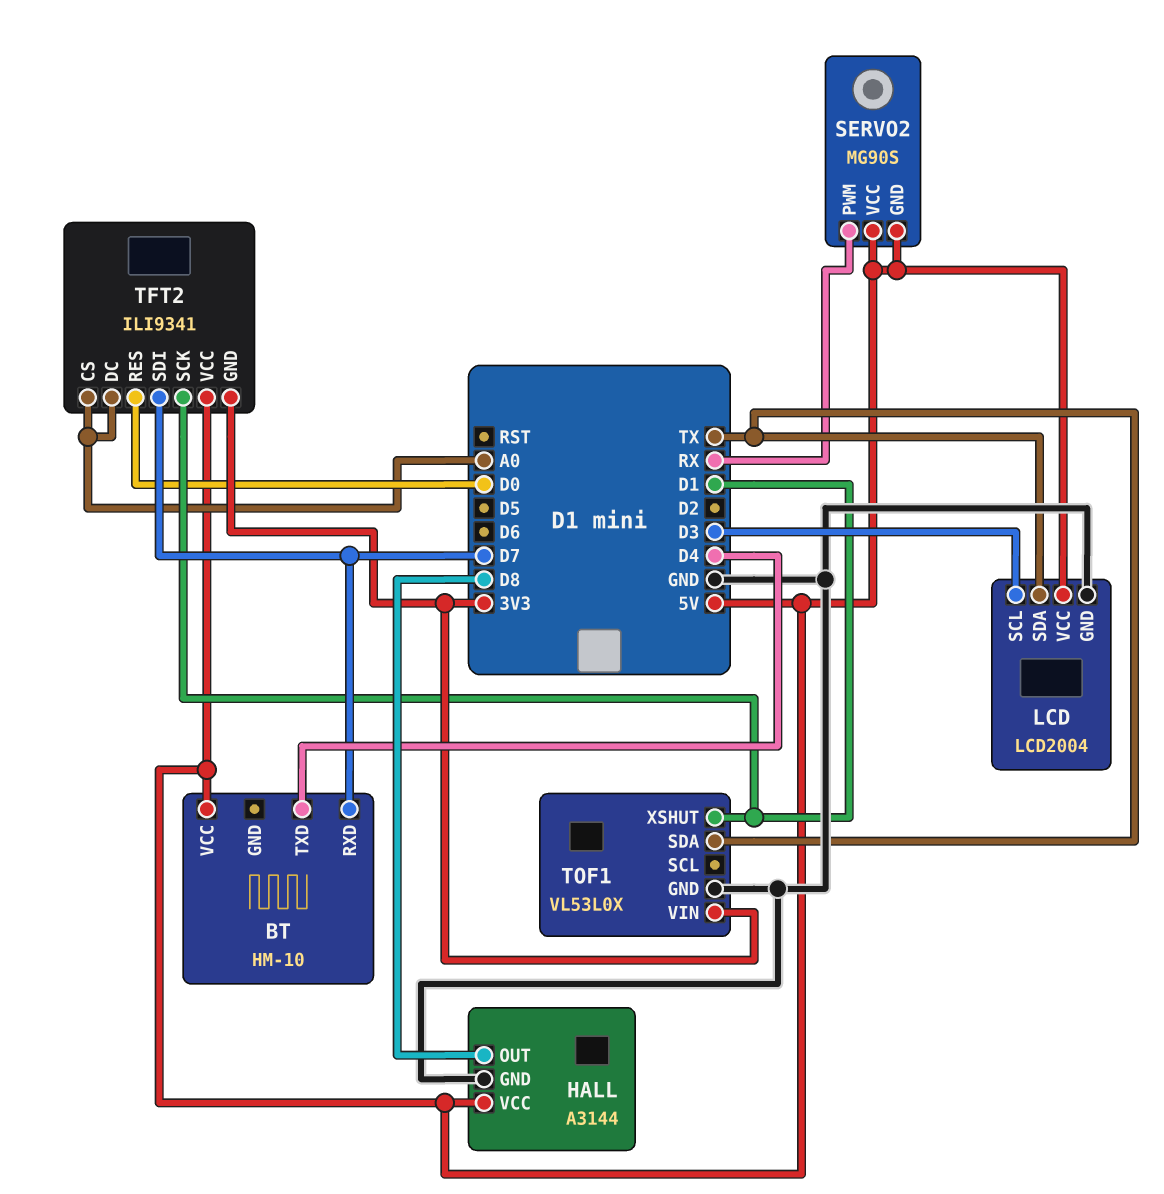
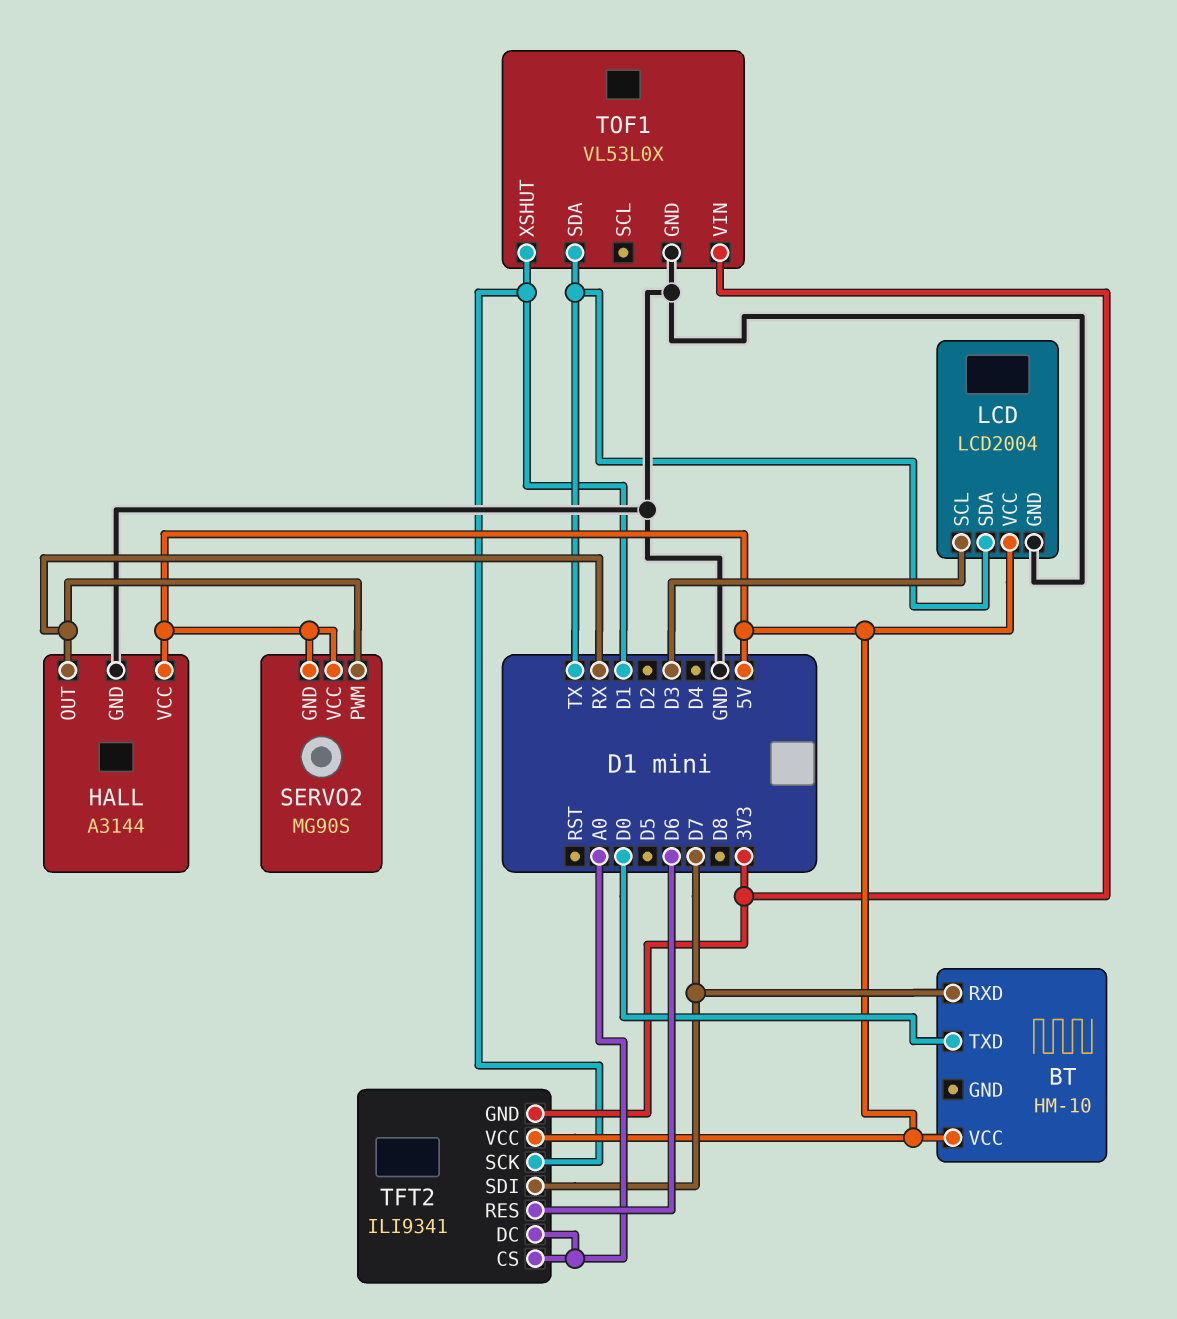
BT pin TXD: D4 -> D0
HALL pin OUT: D8 -> RX
TFT2 pin RES: D0 -> D6

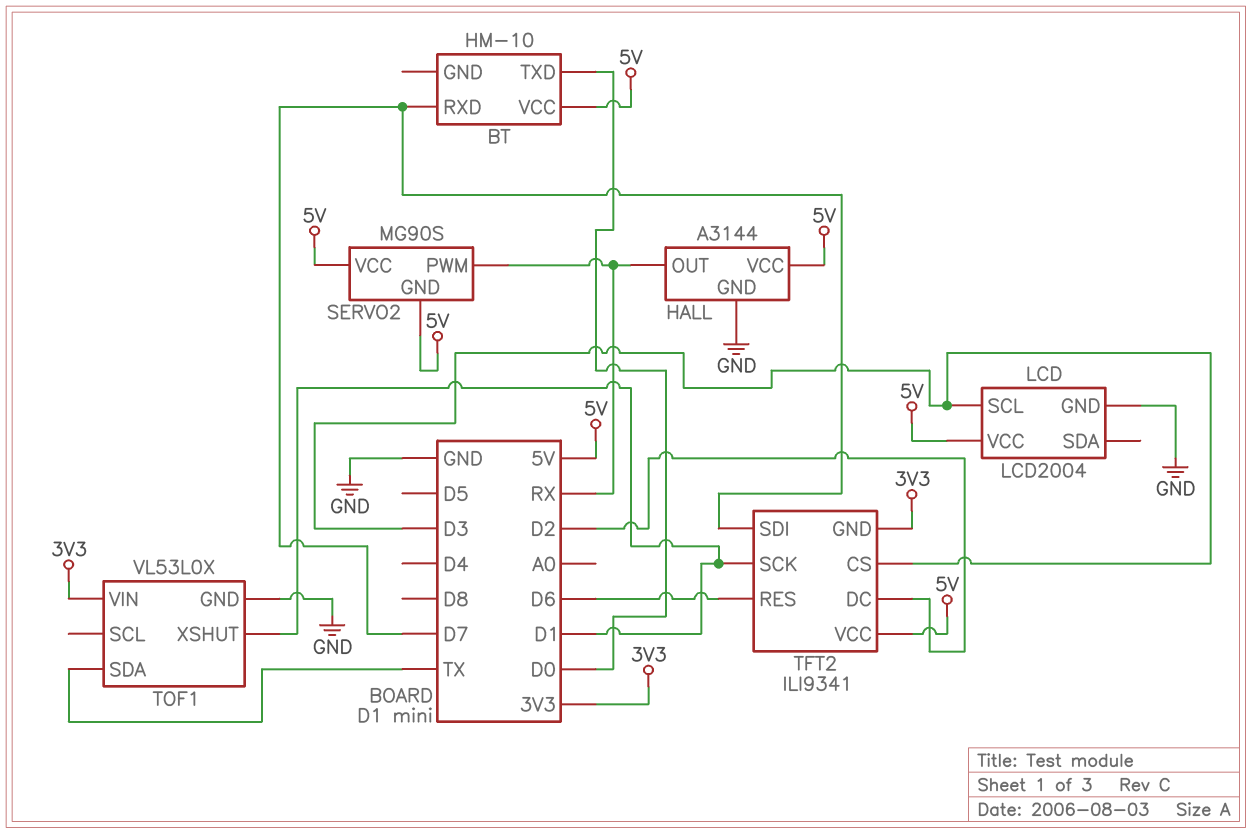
LCD pin SDA: TX -> none
TFT2 pin CS: A0 -> D3
TFT2 pin DC: A0 -> D2

